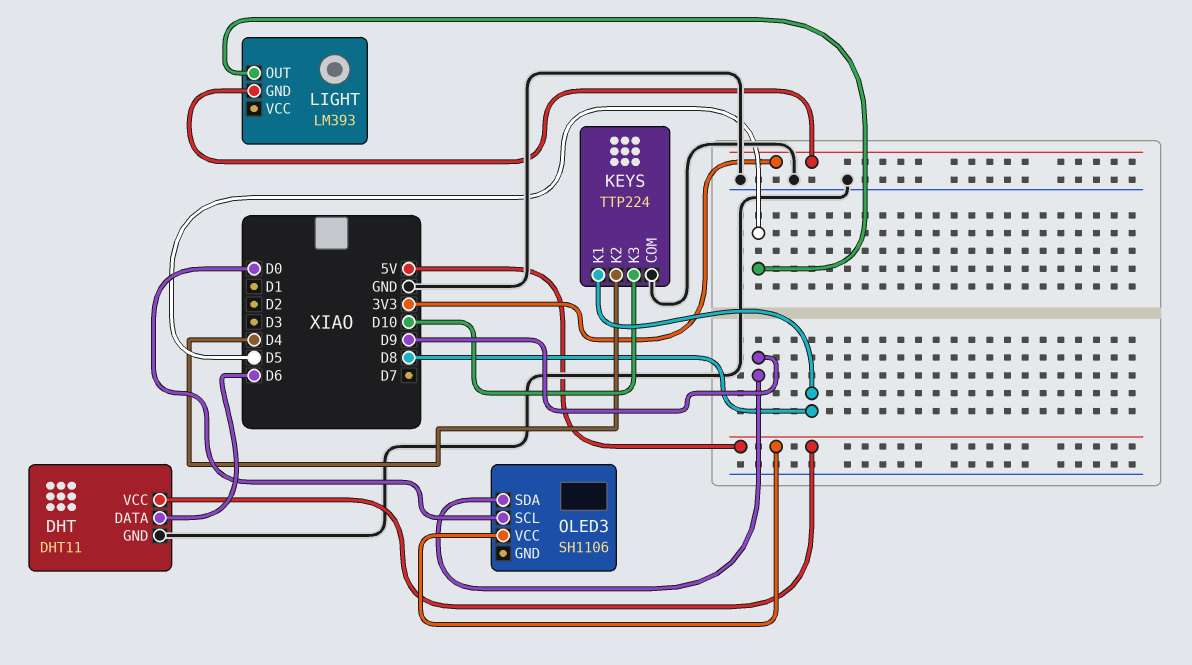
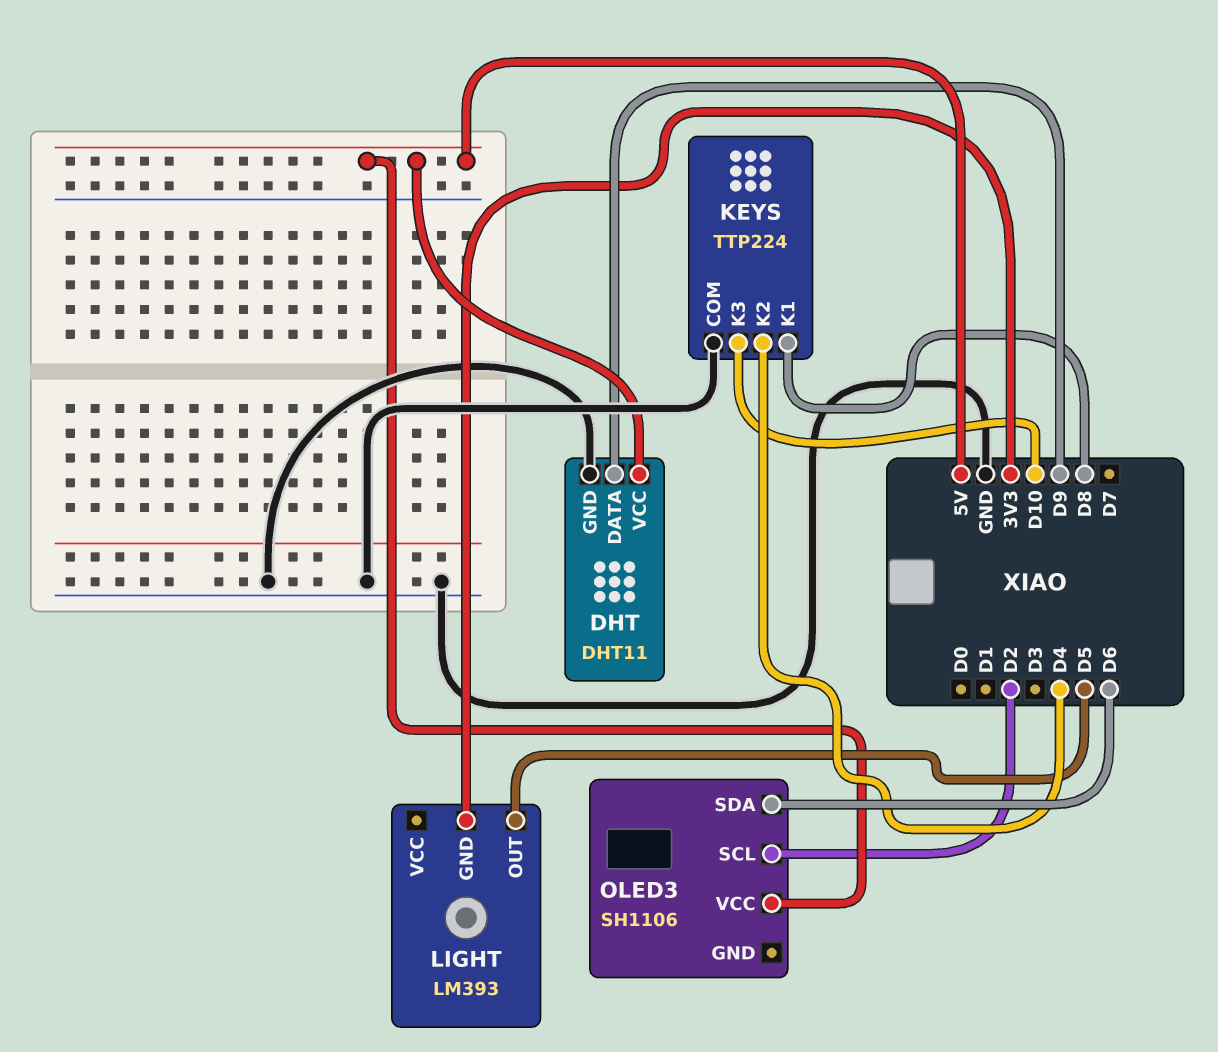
DHT pin DATA: D6 -> D9
OLED3 pin SCL: D0 -> D2
OLED3 pin SDA: D9 -> D6

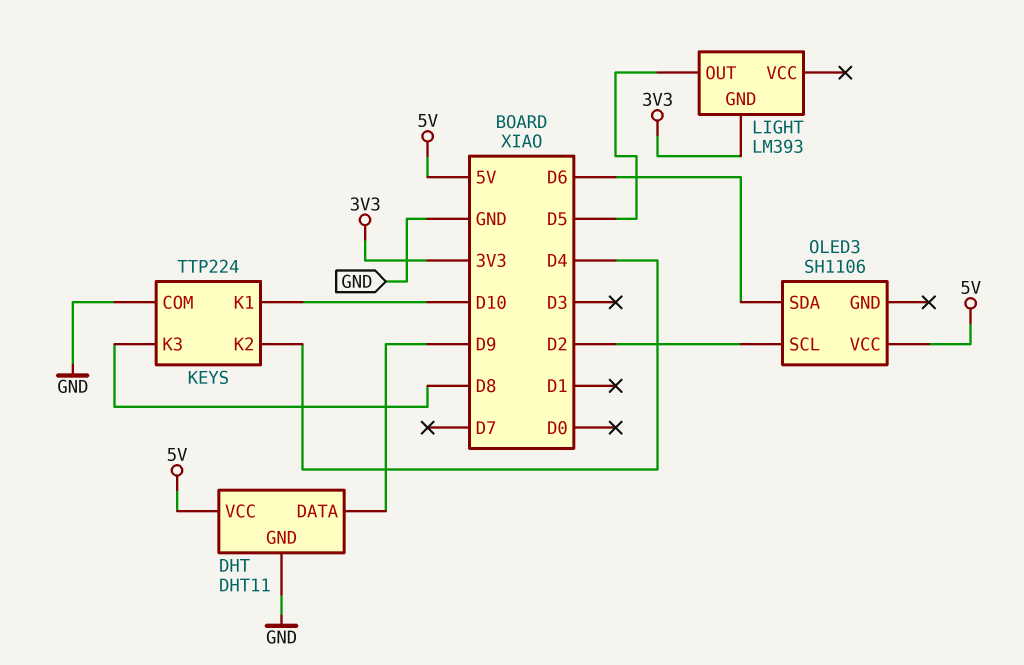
KEYS pin K1: D8 -> D10
KEYS pin K3: D10 -> D8

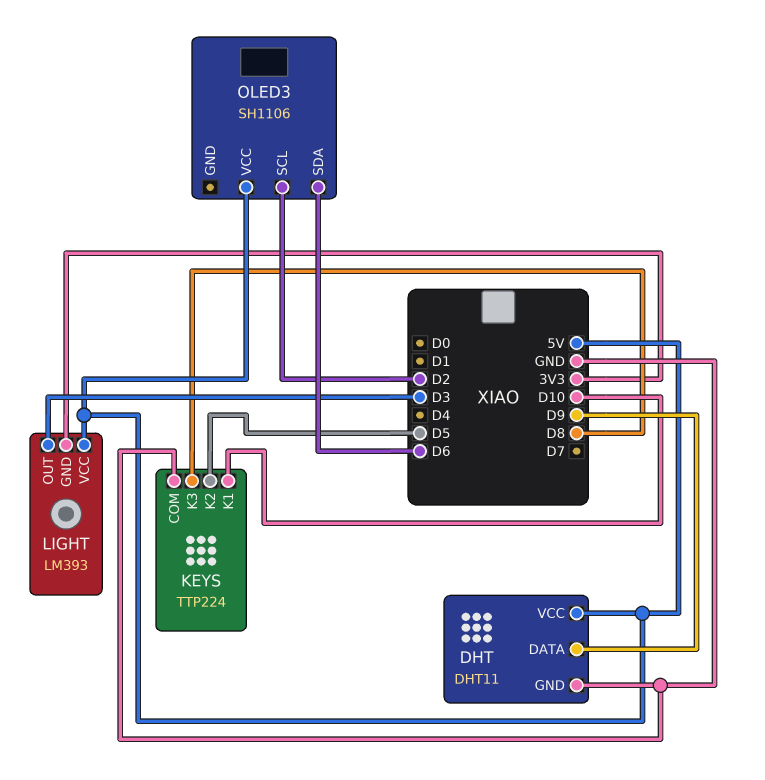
KEYS pin K2: D4 -> D5
LIGHT pin OUT: D5 -> D3
LIGHT pin VCC: none -> 5V

